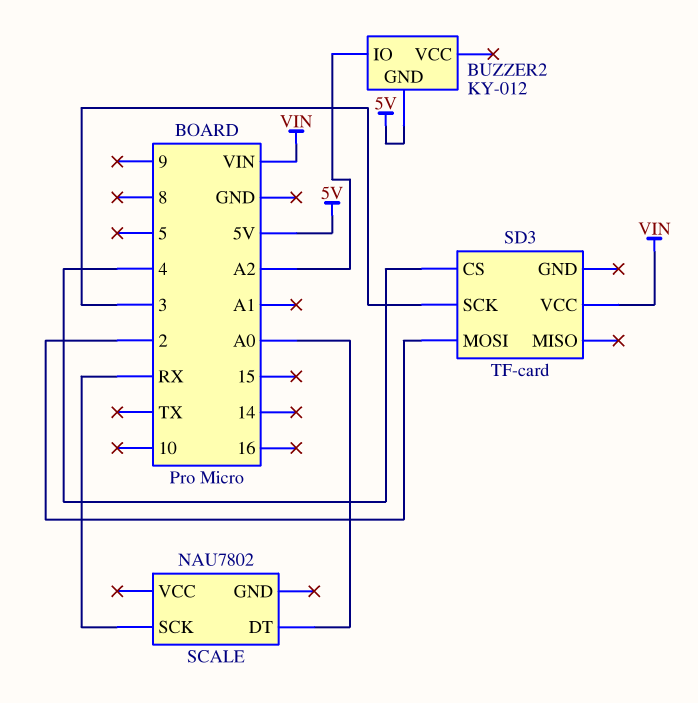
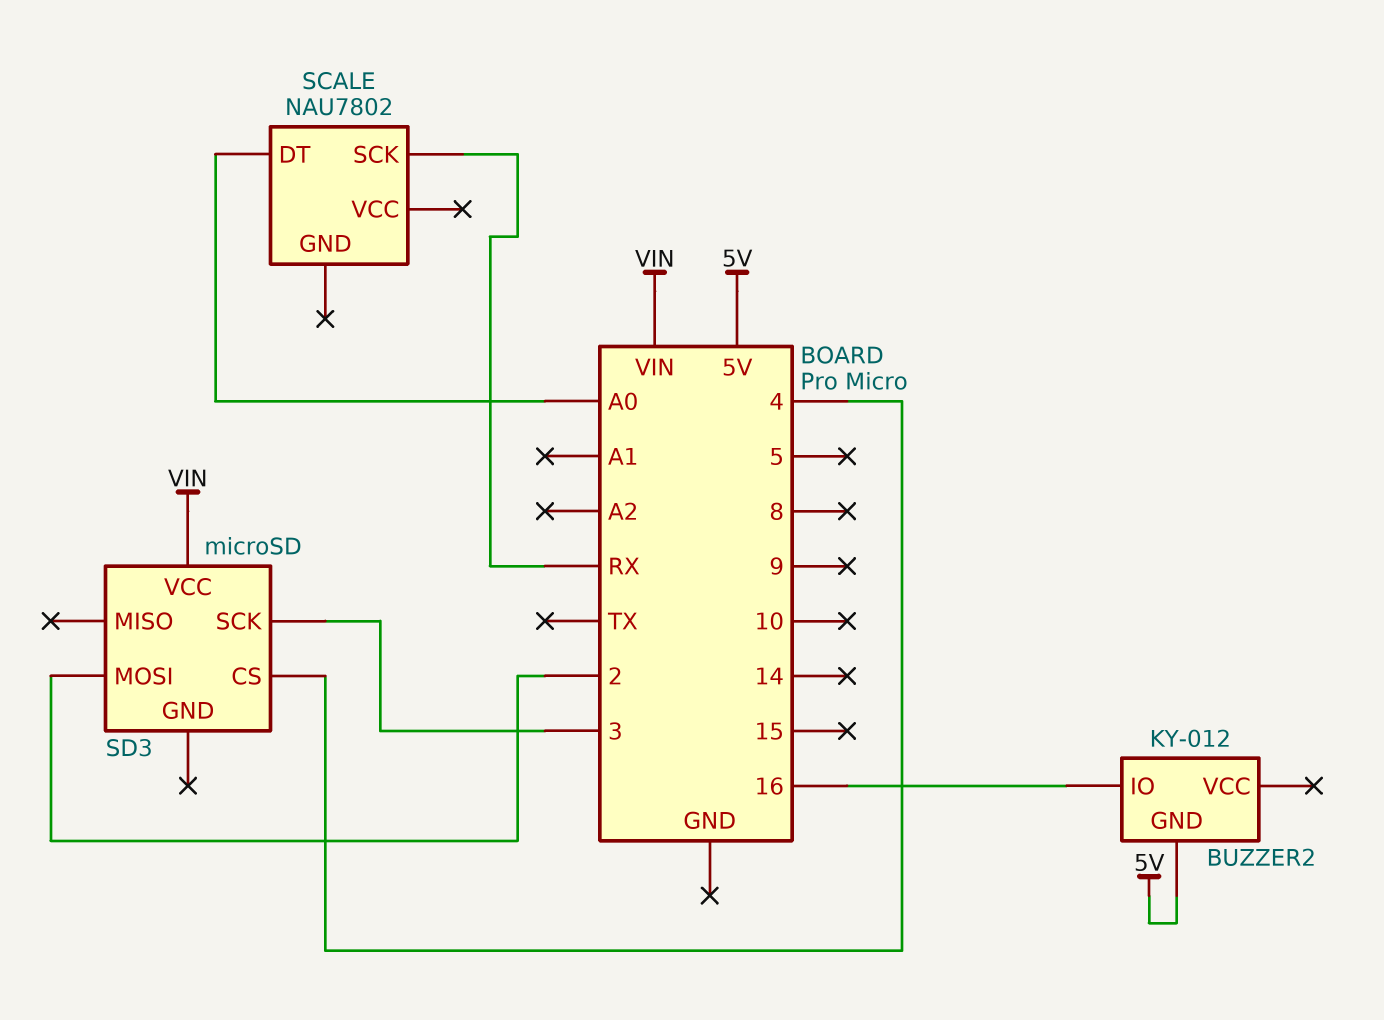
BUZZER2 pin IO: A2 -> 16
SD3: TF-card -> microSD

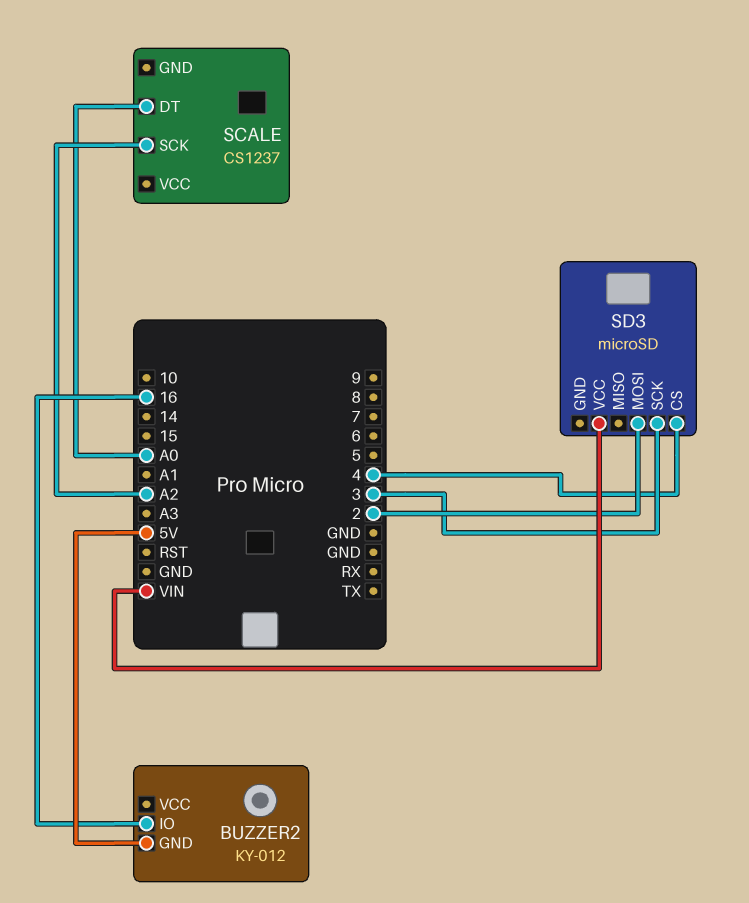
SCALE: NAU7802 -> CS1237
SCALE pin SCK: RX -> A2

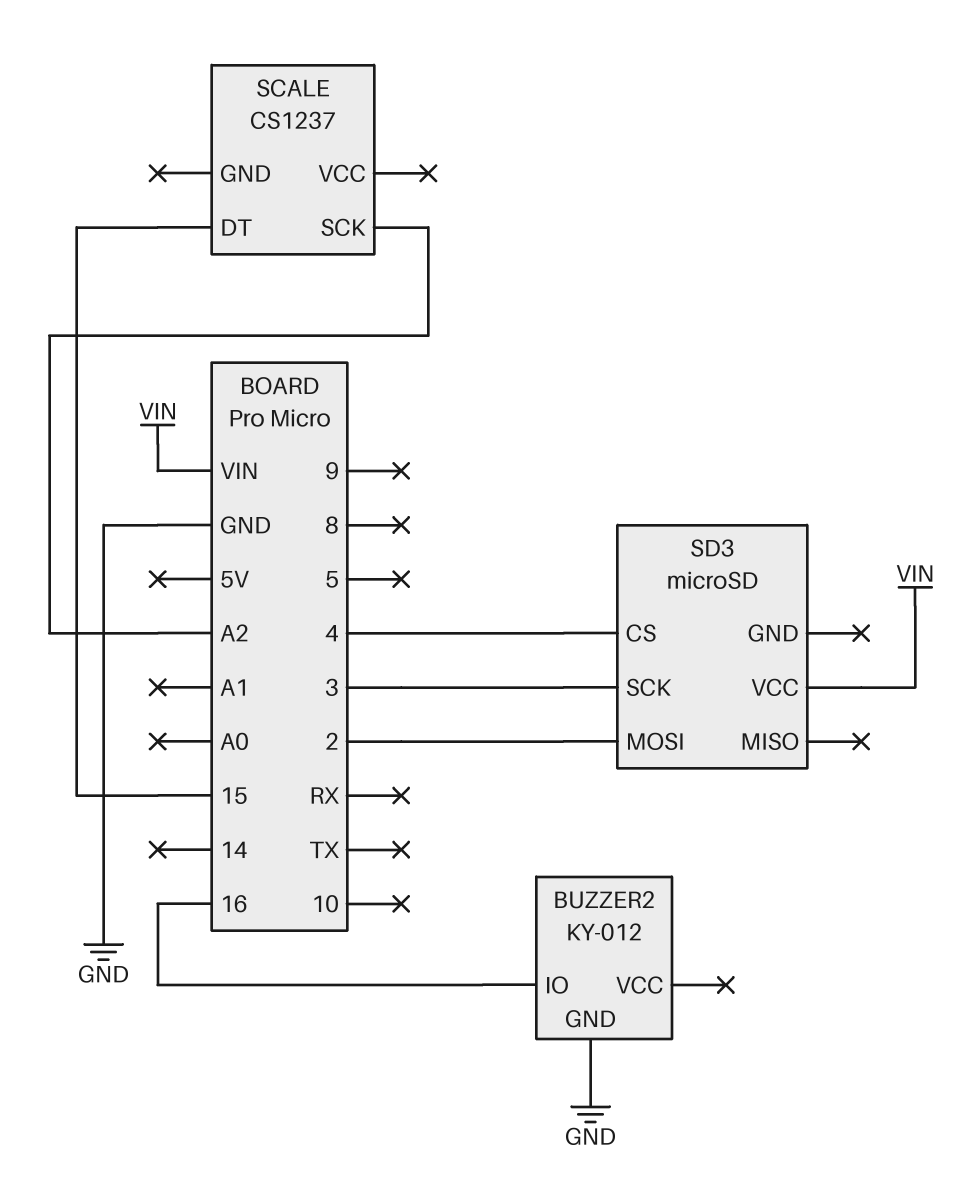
BUZZER2 pin GND: 5V -> GND
SCALE pin DT: A0 -> 15

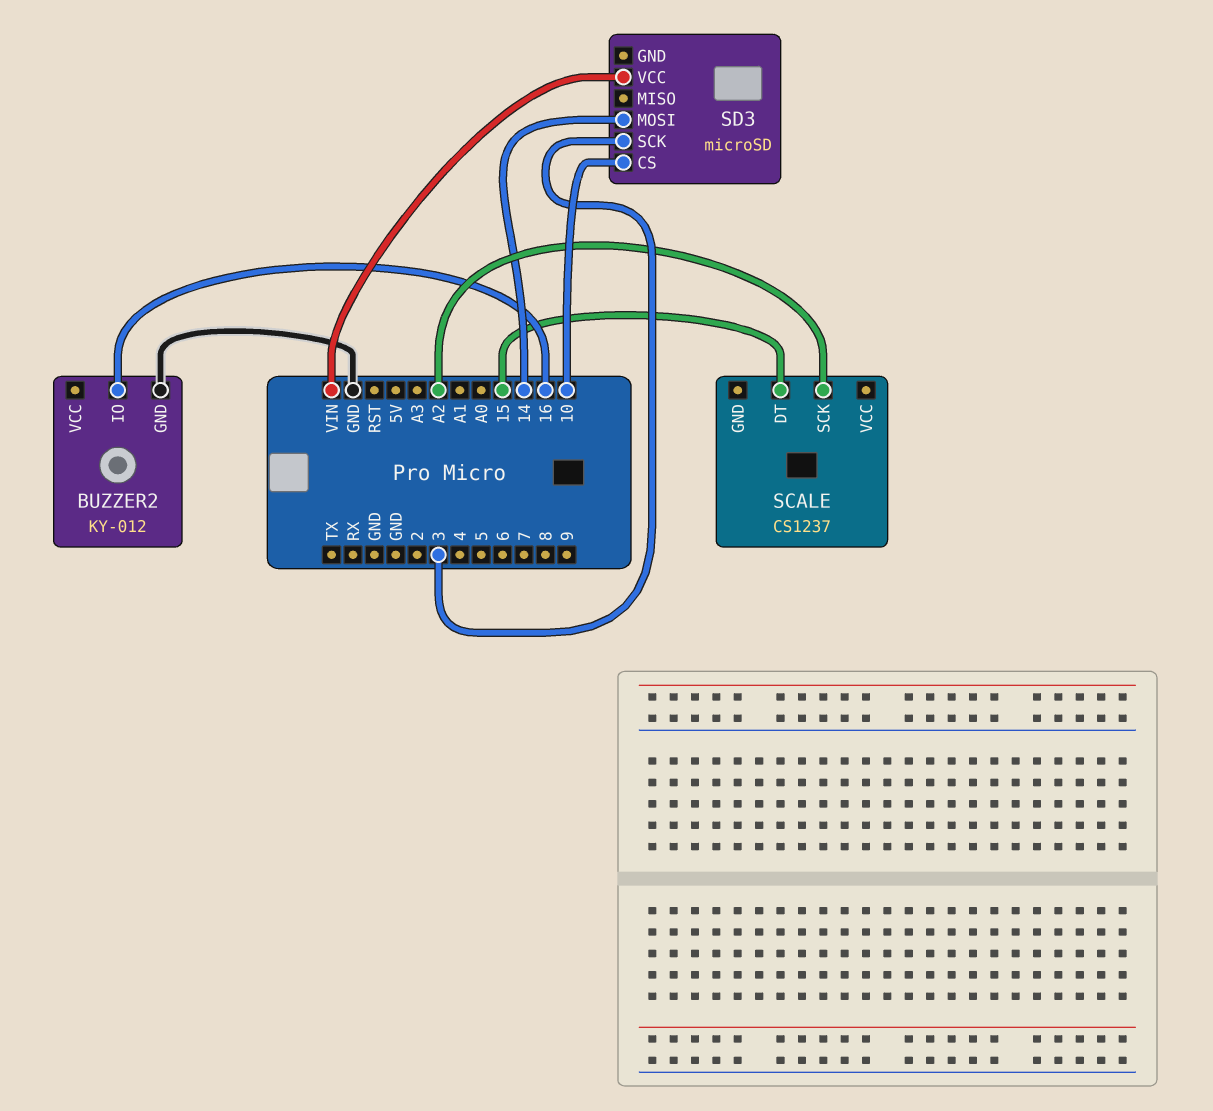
SD3 pin CS: 4 -> 10
SD3 pin MOSI: 2 -> 14

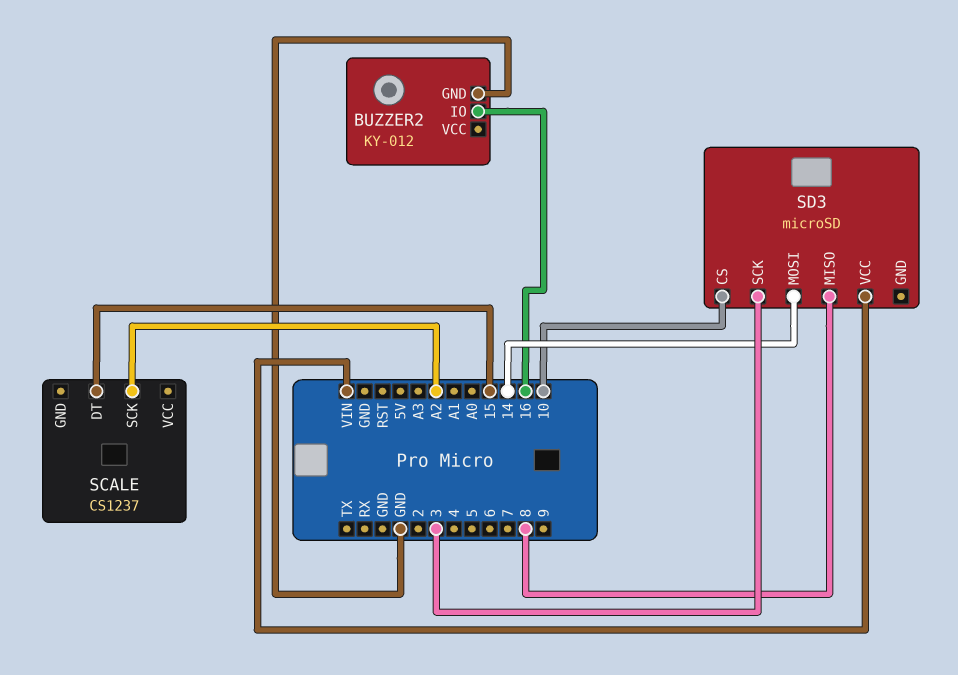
SD3 pin MISO: none -> 8

